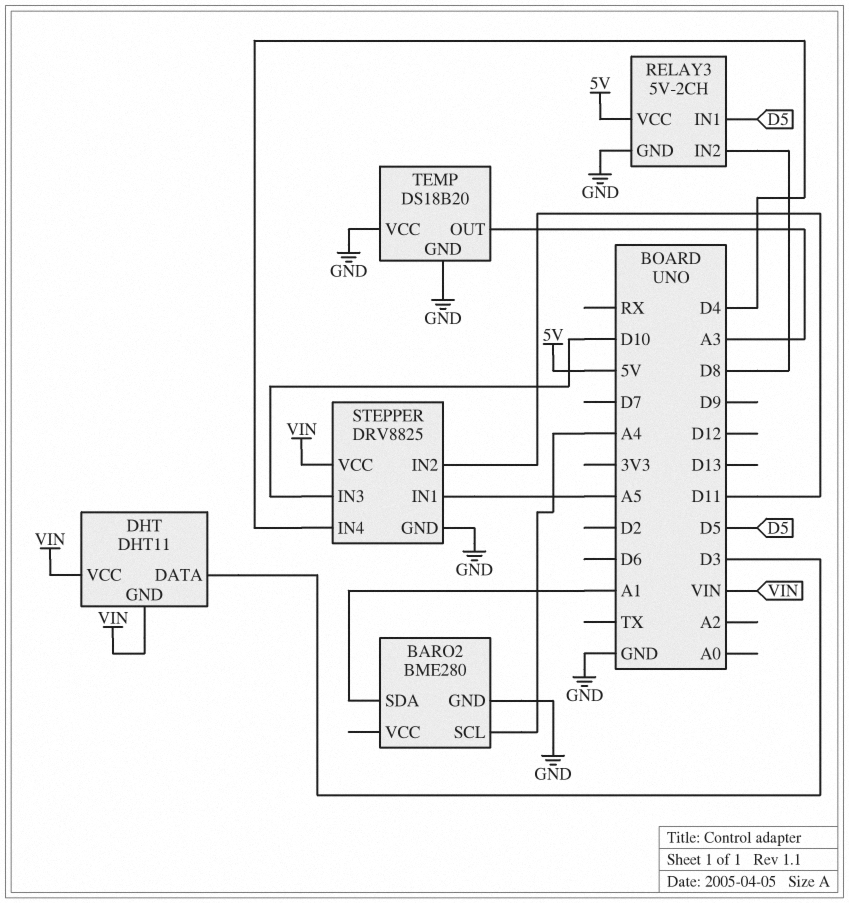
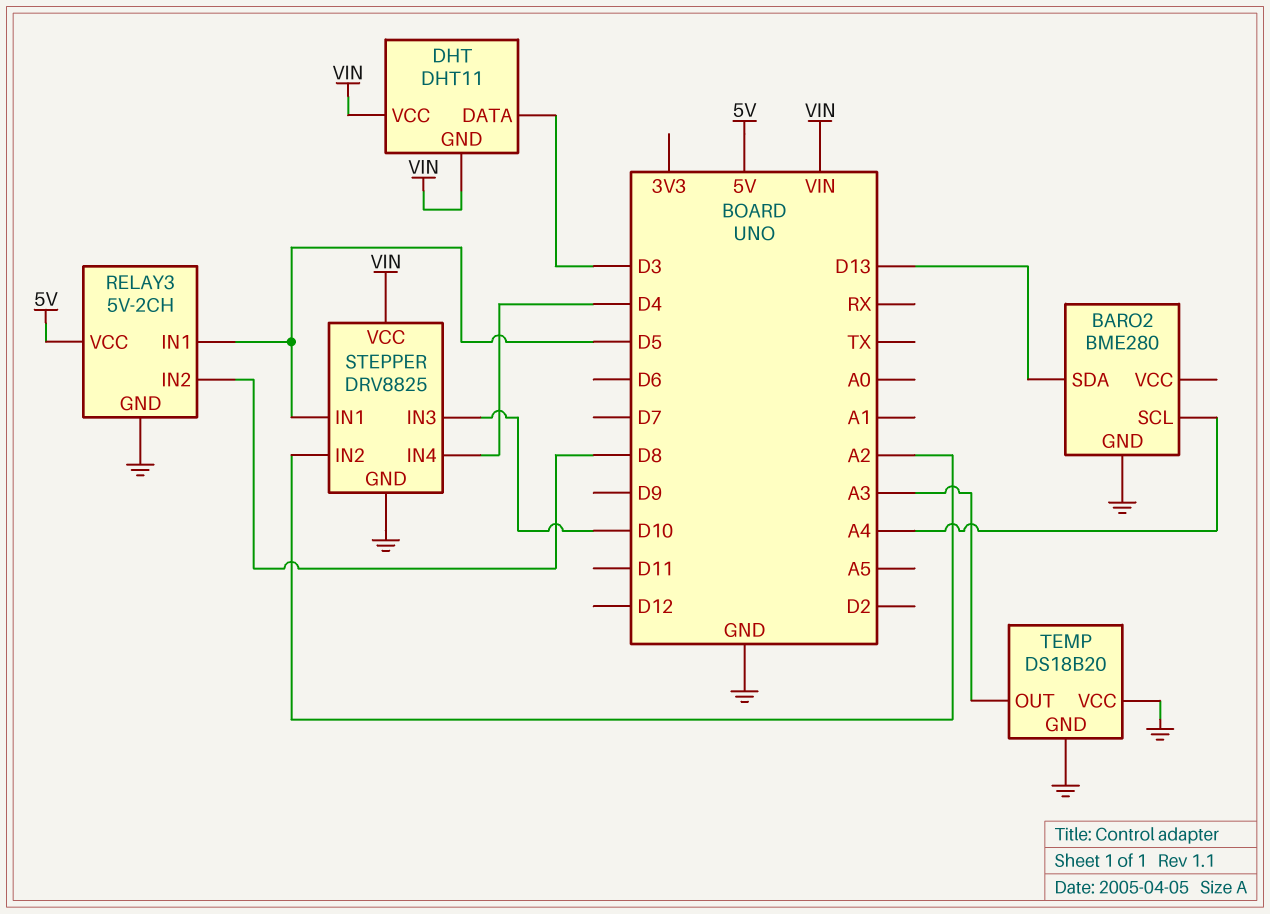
BARO2 pin SDA: A1 -> D13
STEPPER pin IN1: A5 -> D5
STEPPER pin IN2: D11 -> A2

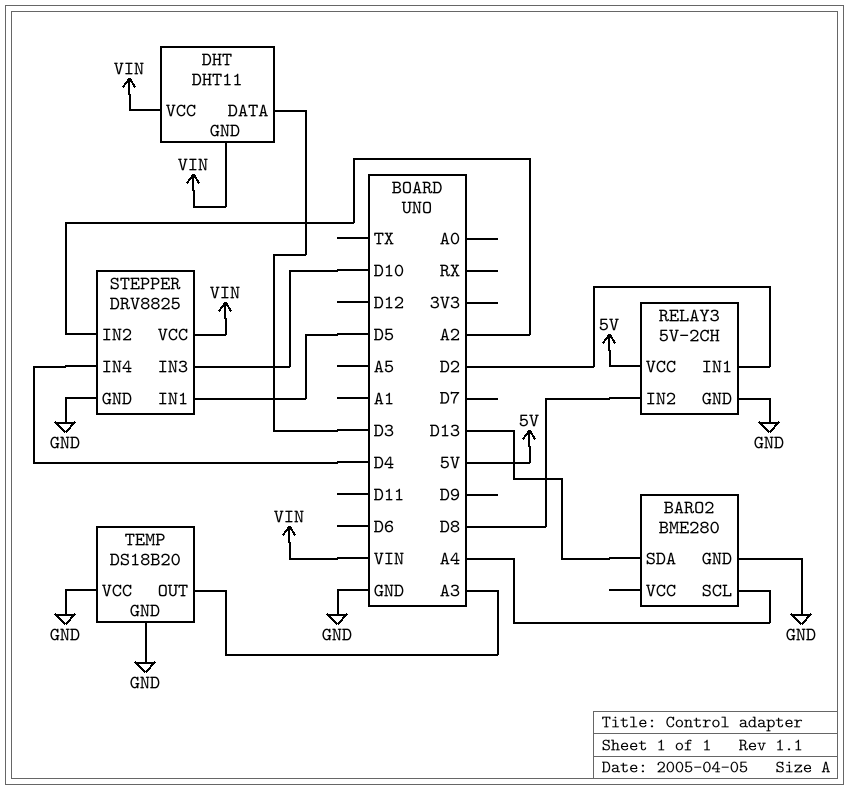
RELAY3 pin IN1: D5 -> D2

